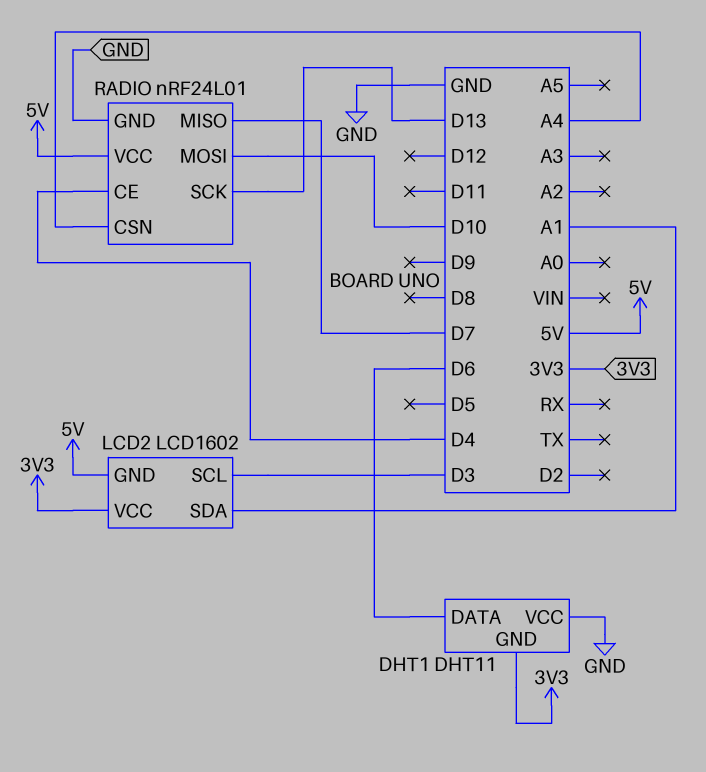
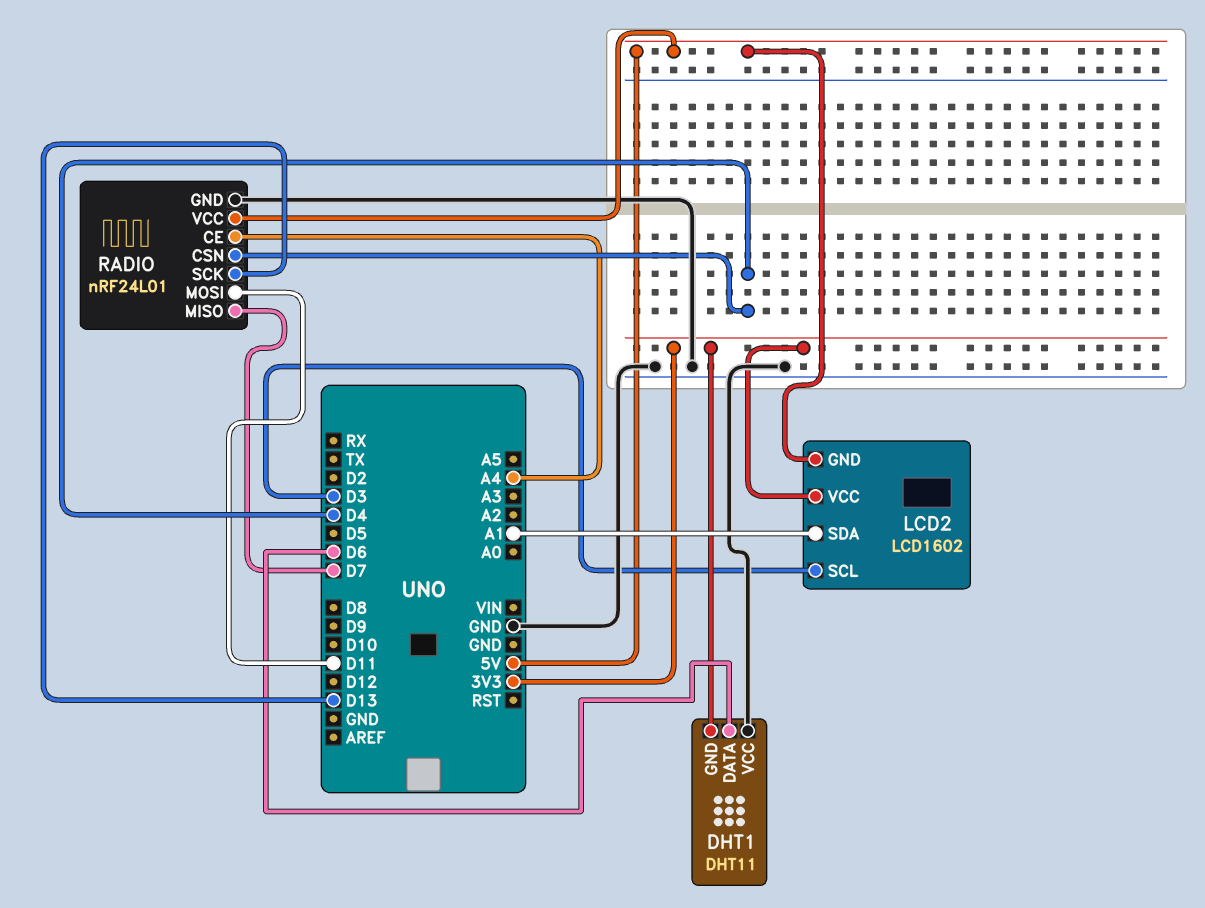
RADIO pin CE: D4 -> A4
RADIO pin CSN: A4 -> D4
RADIO pin MOSI: D10 -> D11

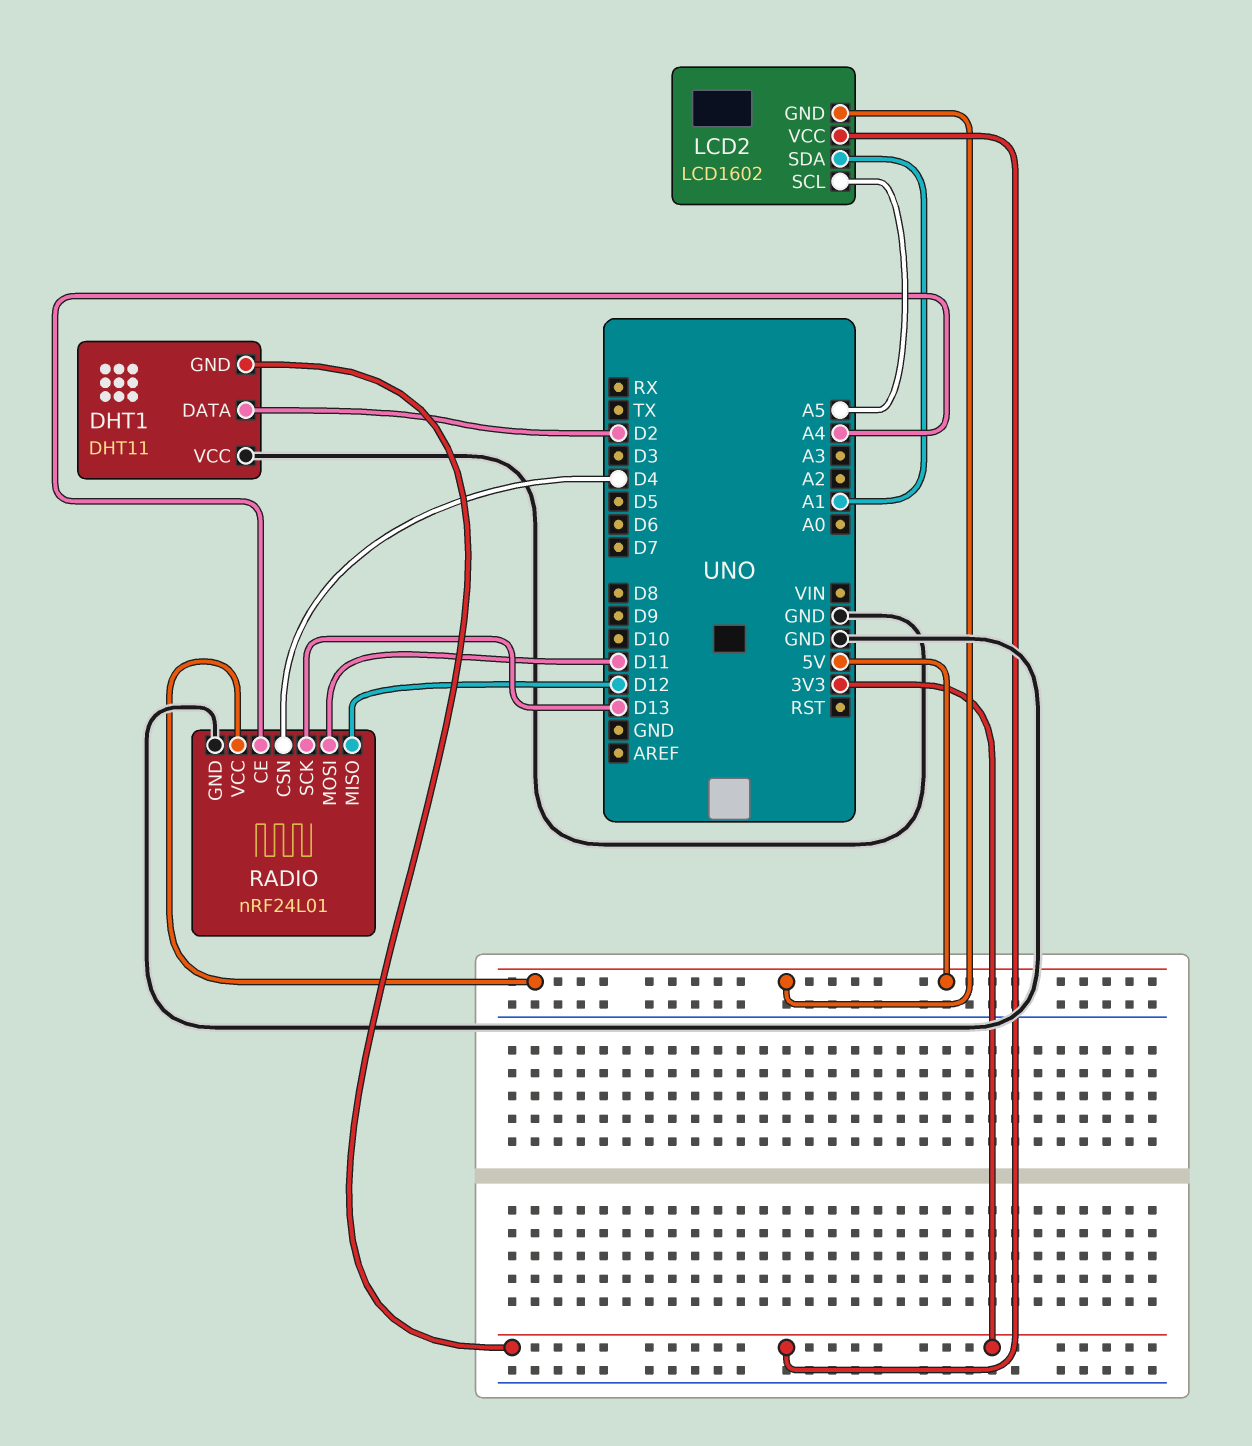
DHT1 pin DATA: D6 -> D2
LCD2 pin SCL: D3 -> A5
RADIO pin MISO: D7 -> D12

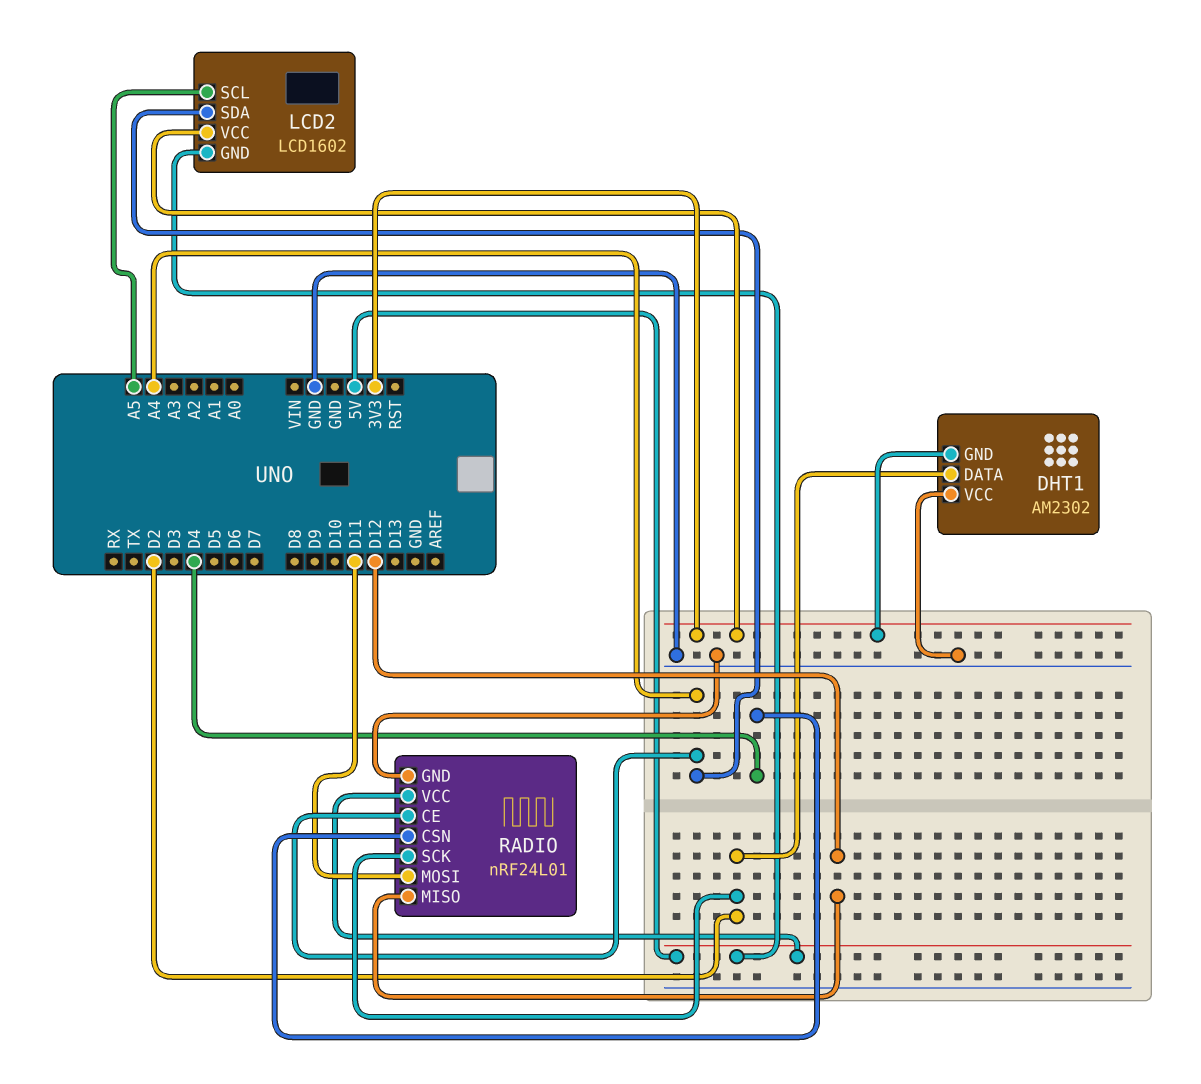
DHT1: DHT11 -> AM2302
LCD2 pin SDA: A1 -> A4
RADIO pin SCK: D13 -> D2

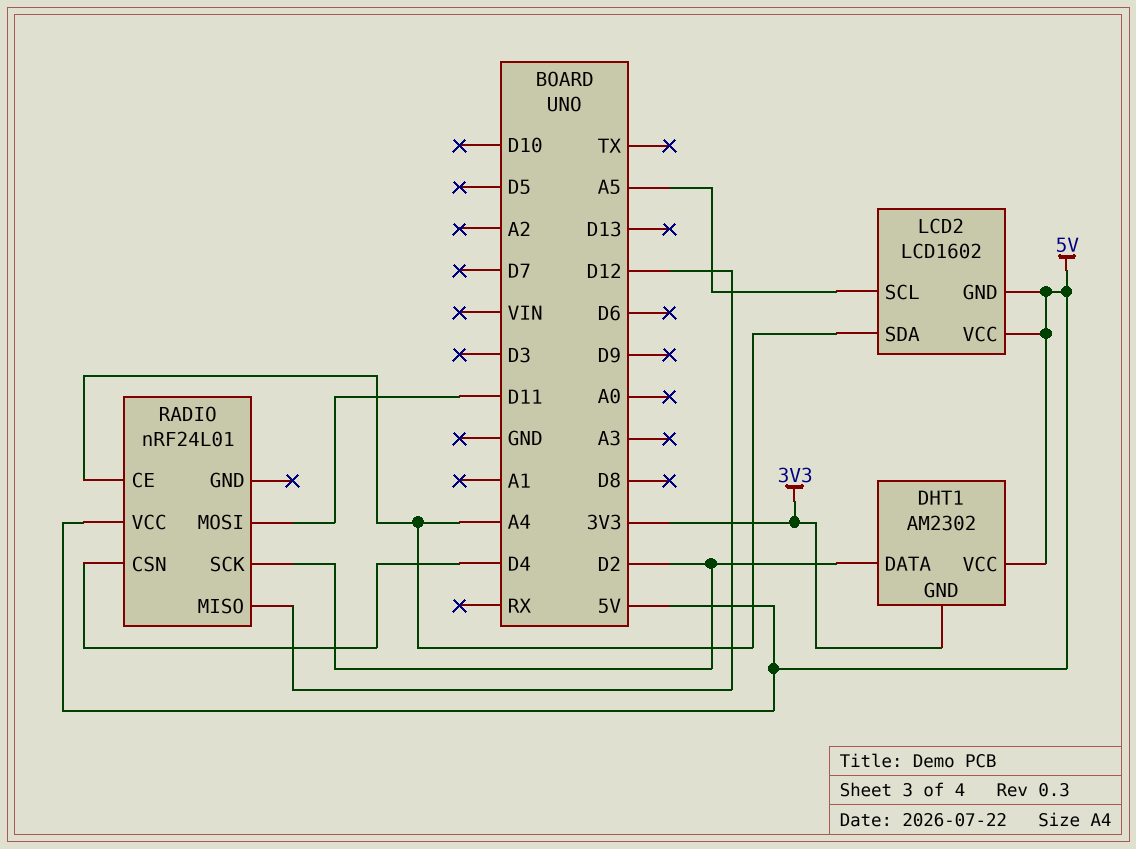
DHT1 pin VCC: GND -> 5V
LCD2 pin VCC: 3V3 -> 5V
RADIO pin GND: GND -> none

